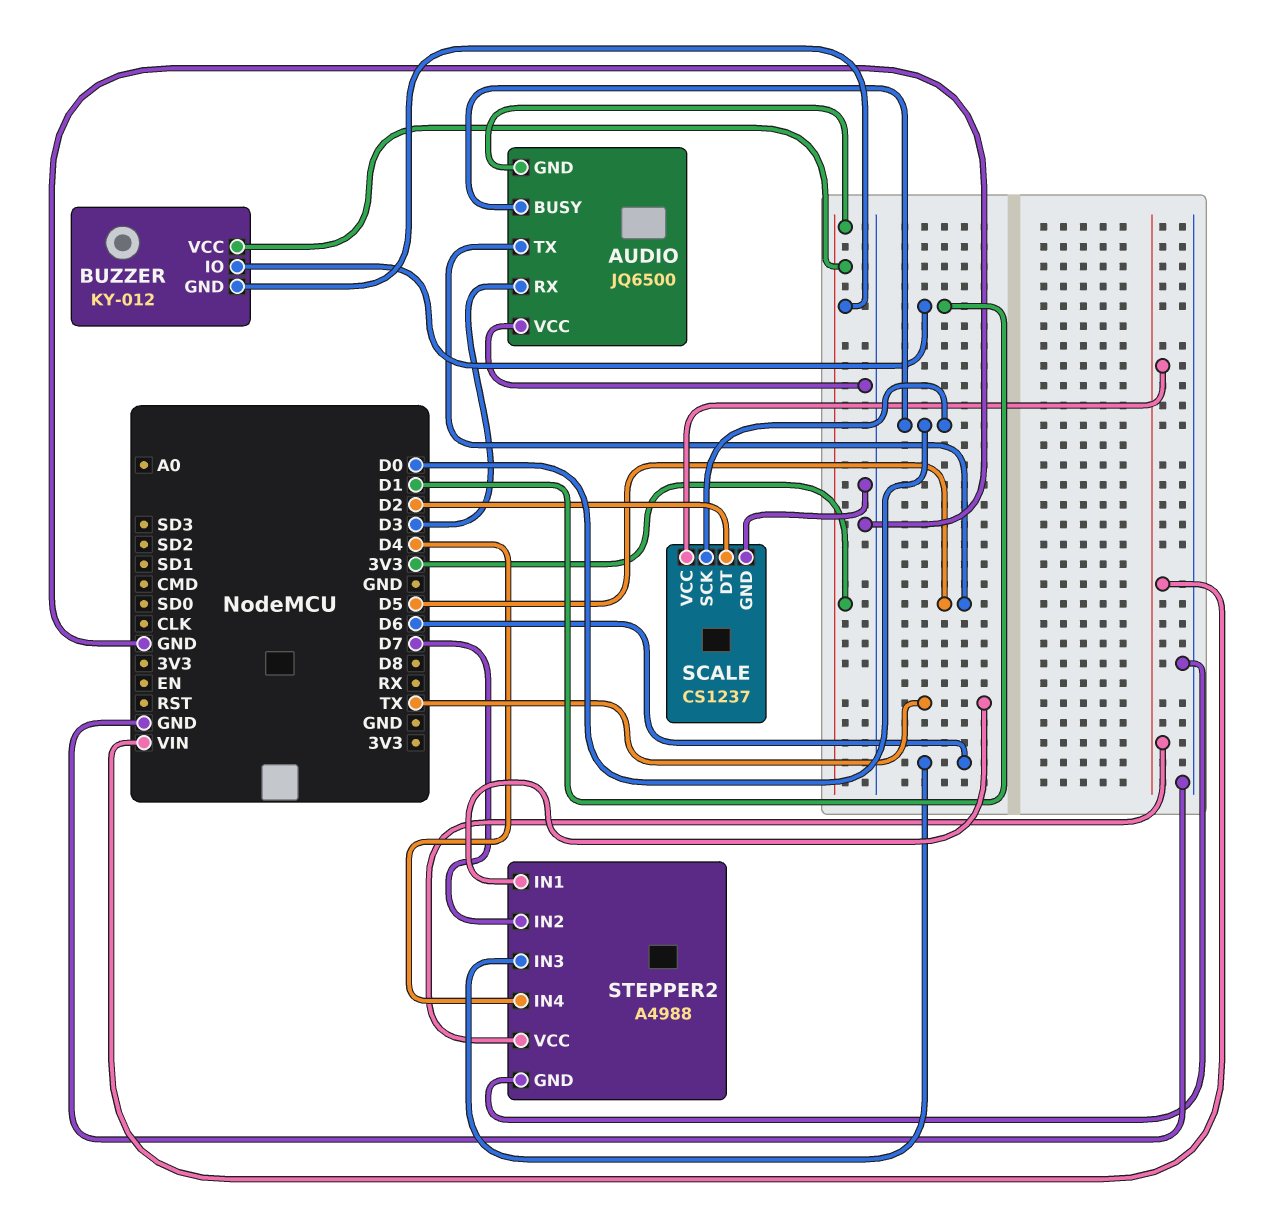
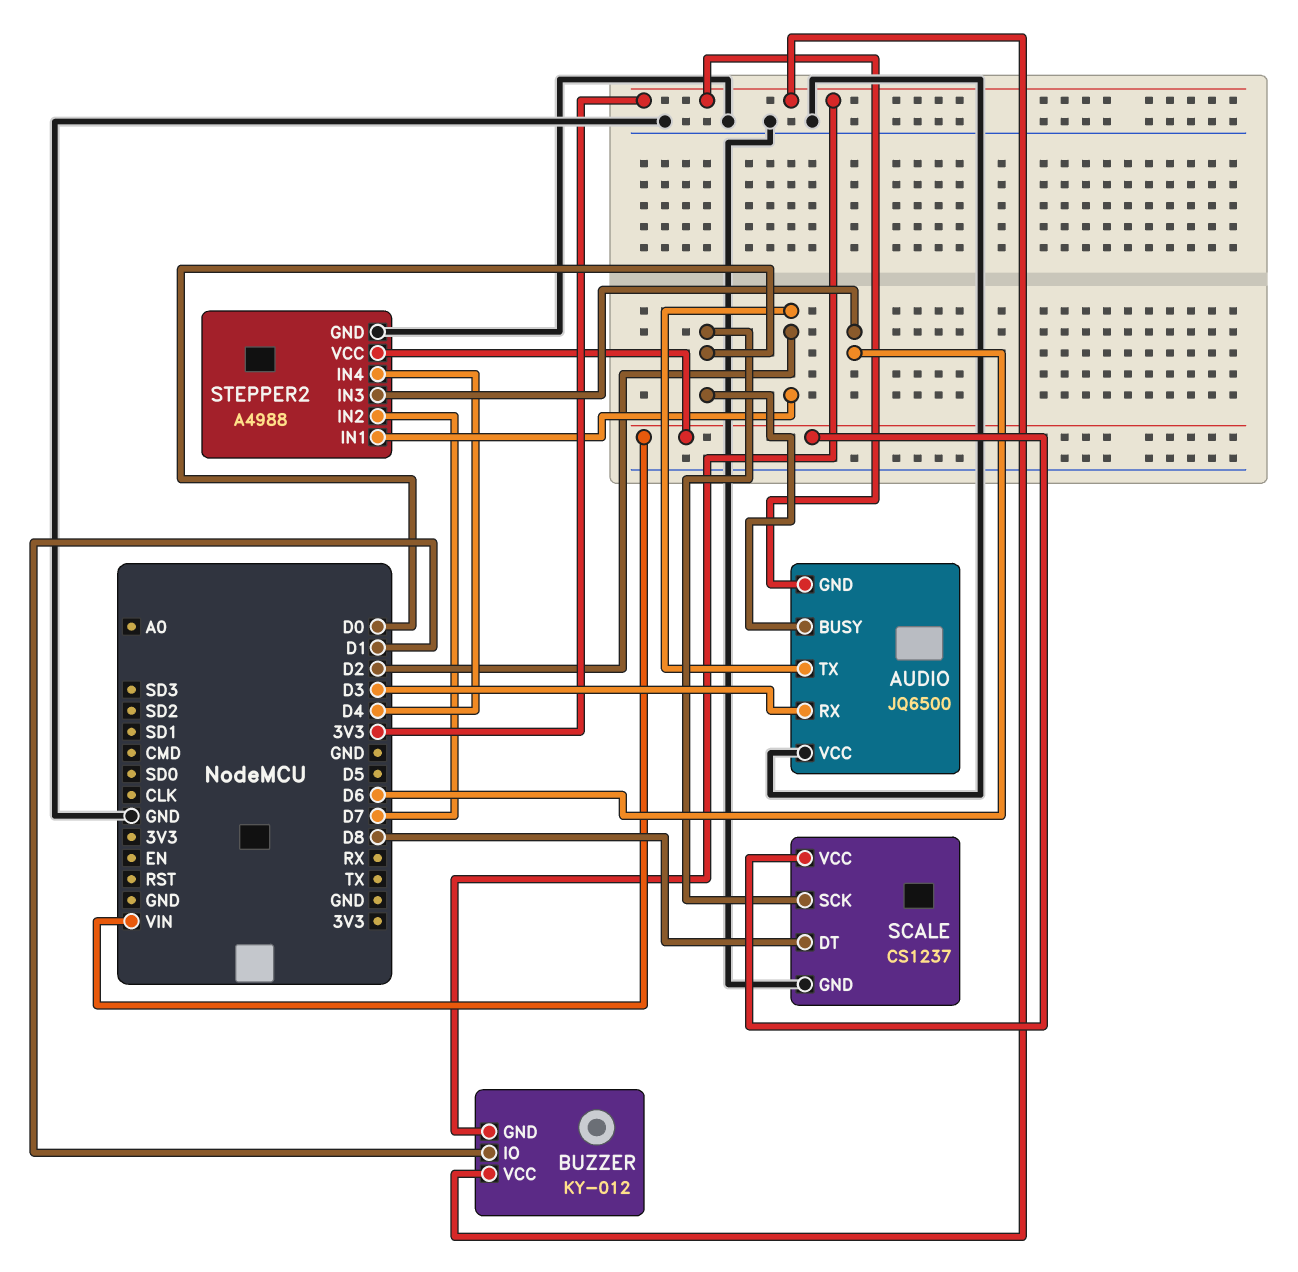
AUDIO pin TX: D5 -> D2
SCALE pin DT: D2 -> D8
STEPPER2 pin IN1: TX -> D2

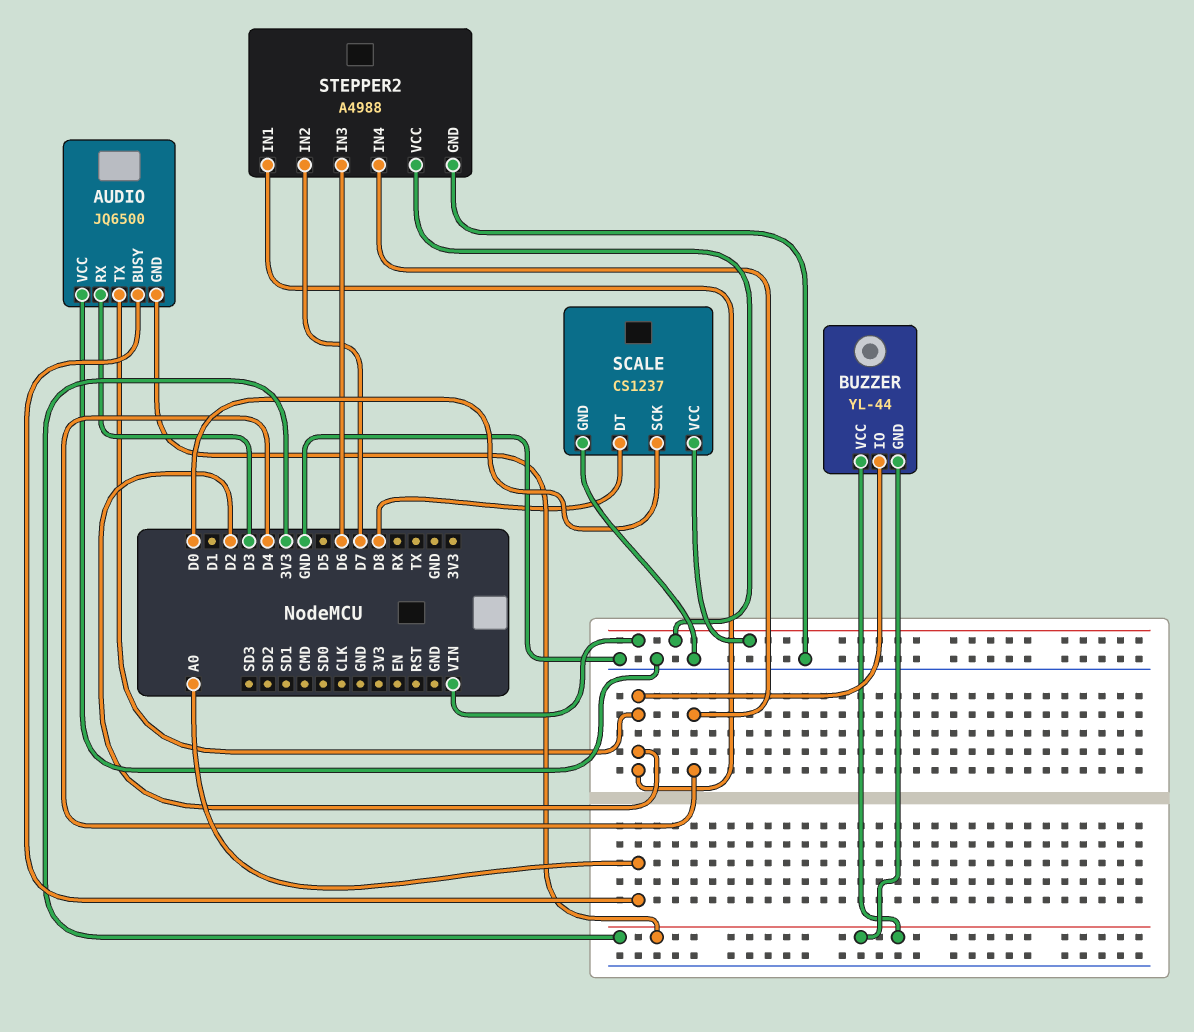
AUDIO pin BUSY: D0 -> A0
BUZZER: KY-012 -> YL-44
BUZZER pin IO: D1 -> D2

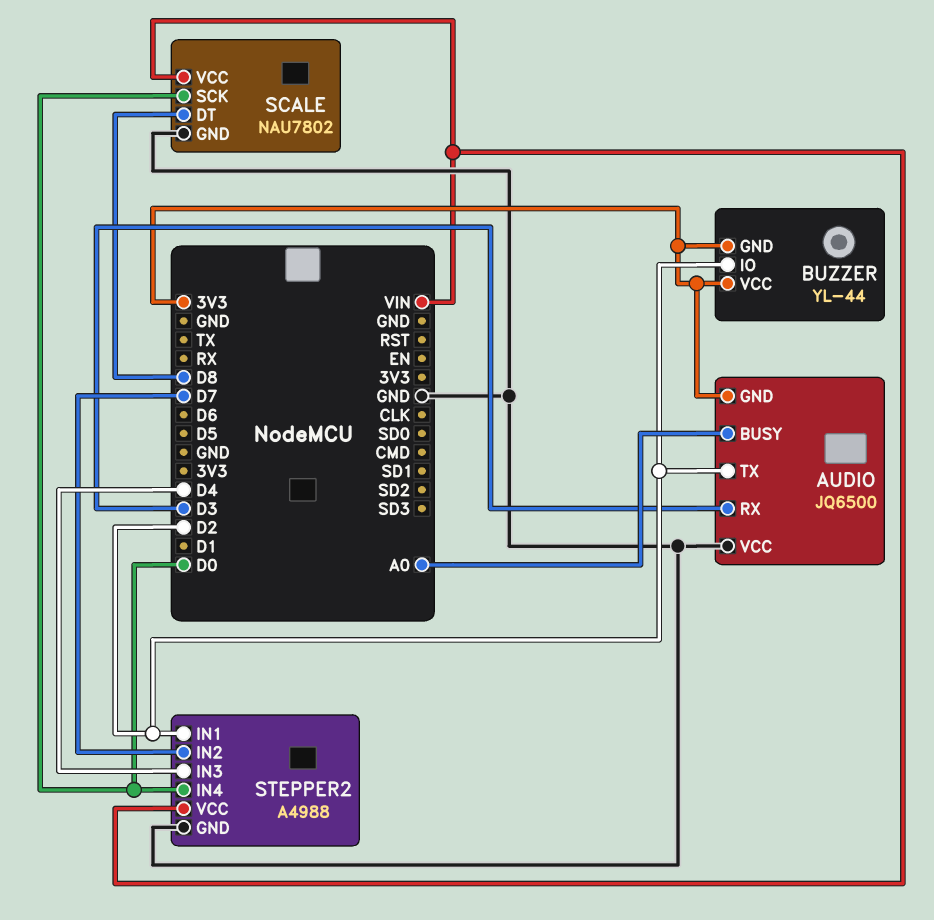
SCALE: CS1237 -> NAU7802
STEPPER2 pin IN3: D6 -> D4
STEPPER2 pin IN4: D4 -> D0

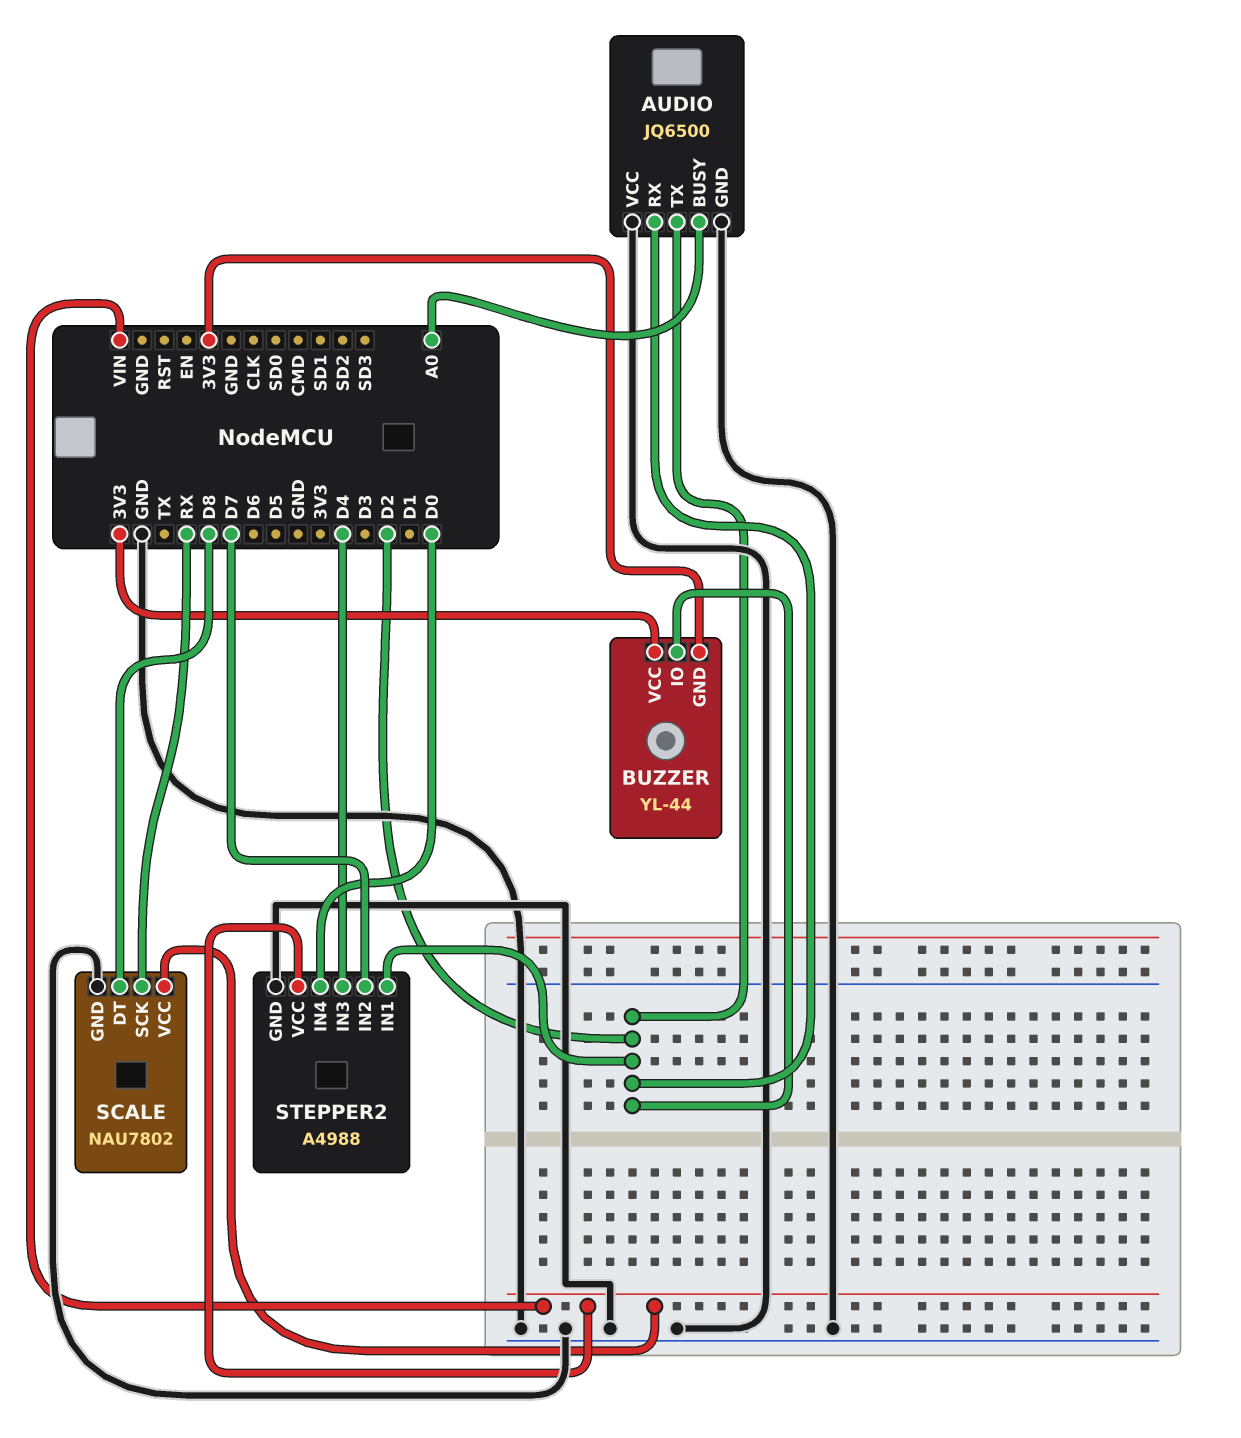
AUDIO pin GND: 3V3 -> GND
AUDIO pin RX: D3 -> D2
SCALE pin SCK: D0 -> RX

